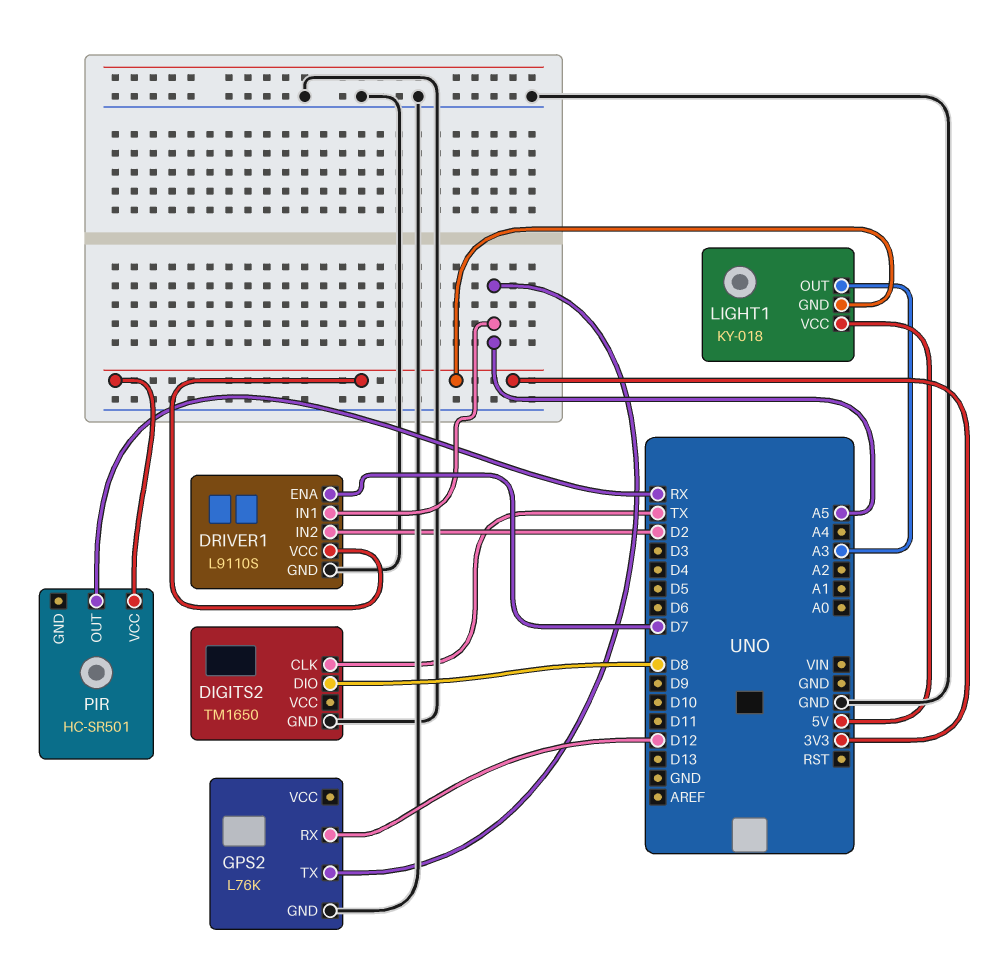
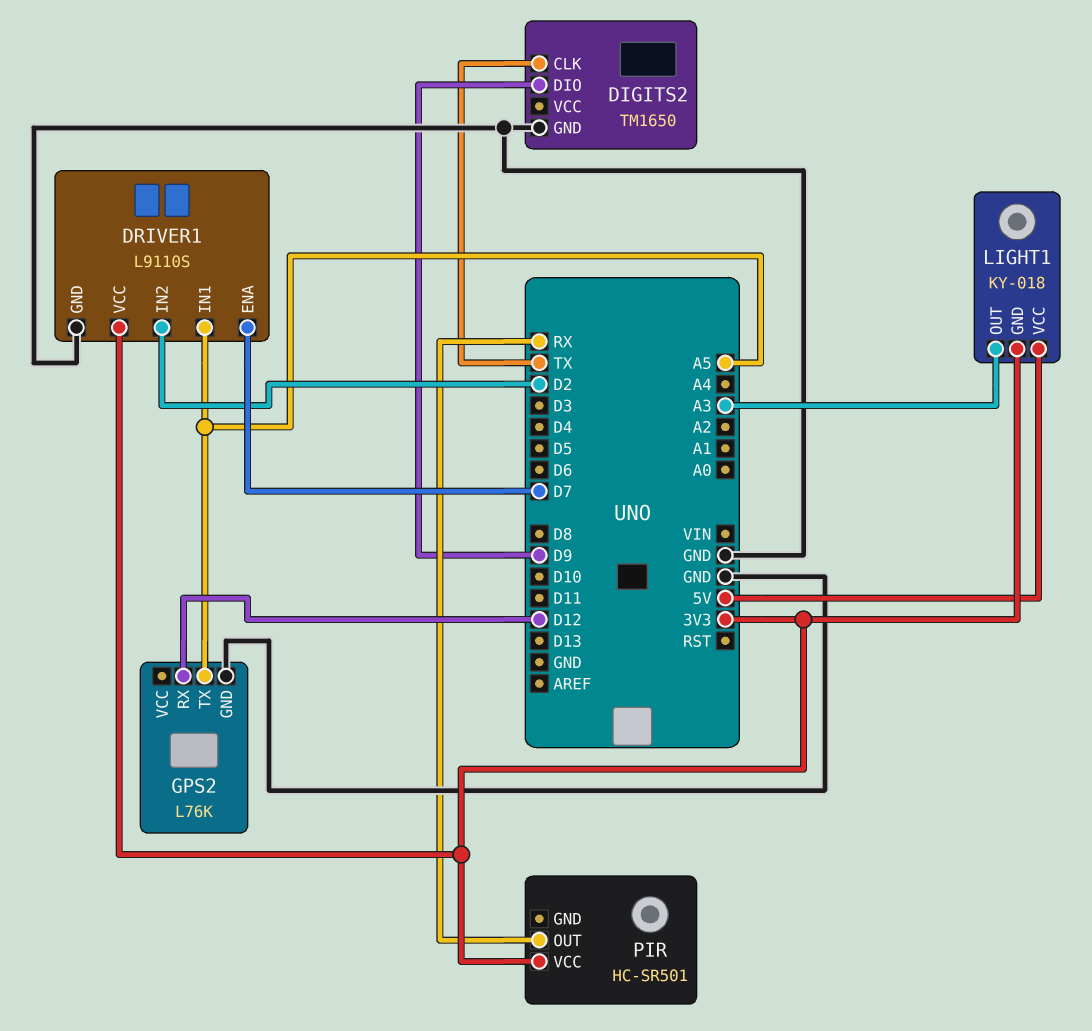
DIGITS2 pin DIO: D8 -> D9

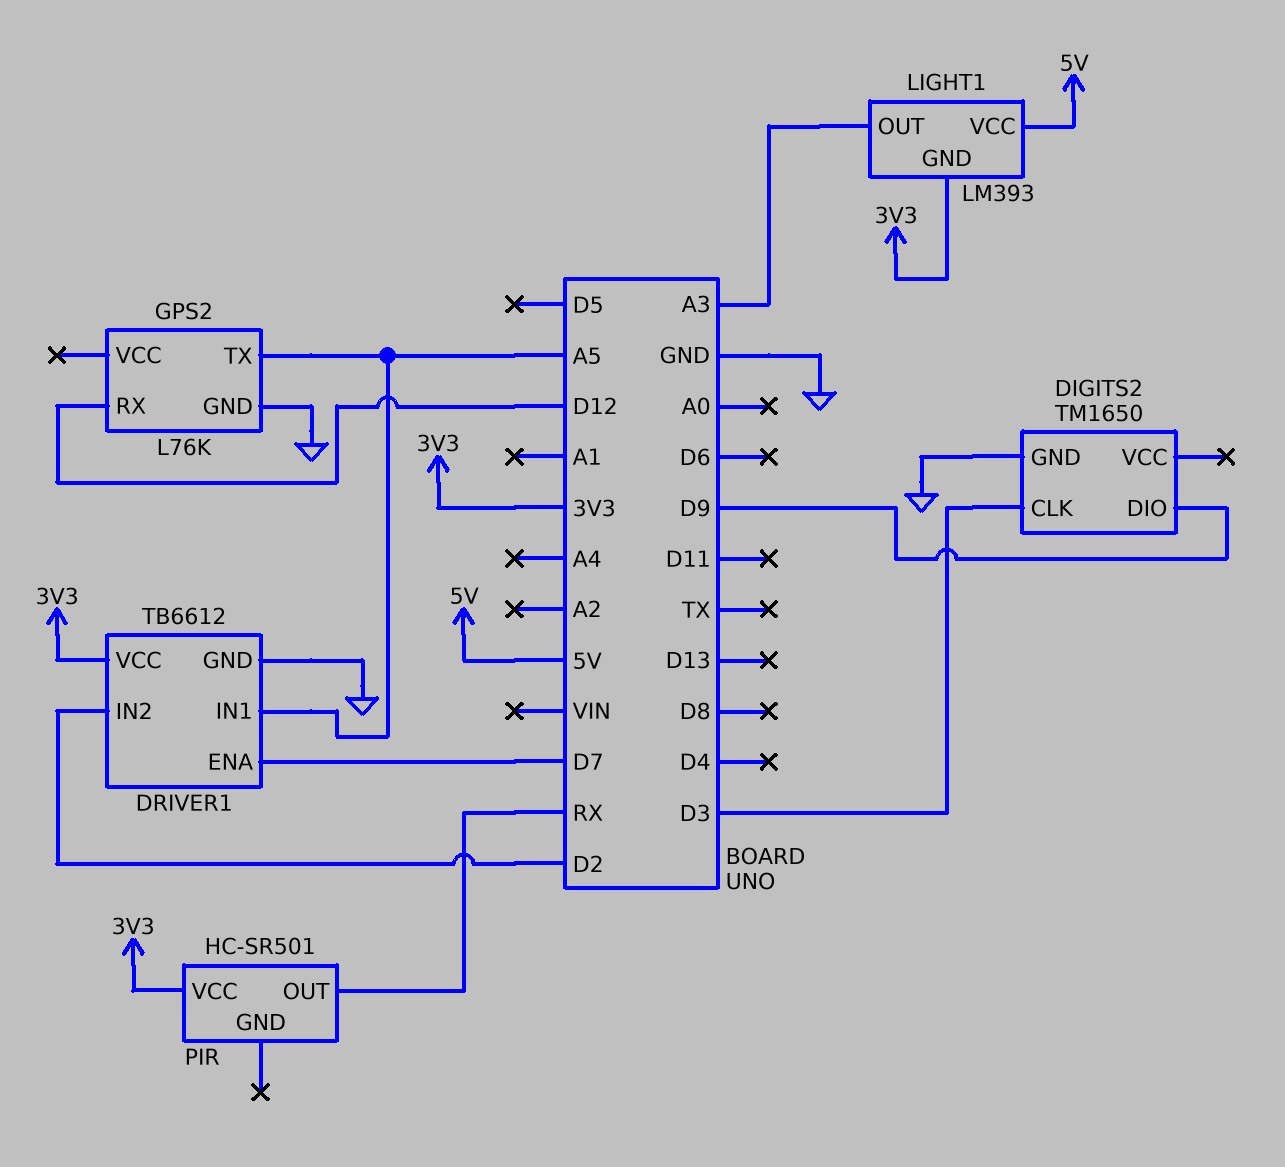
DIGITS2 pin CLK: TX -> D3
DRIVER1: L9110S -> TB6612
LIGHT1: KY-018 -> LM393

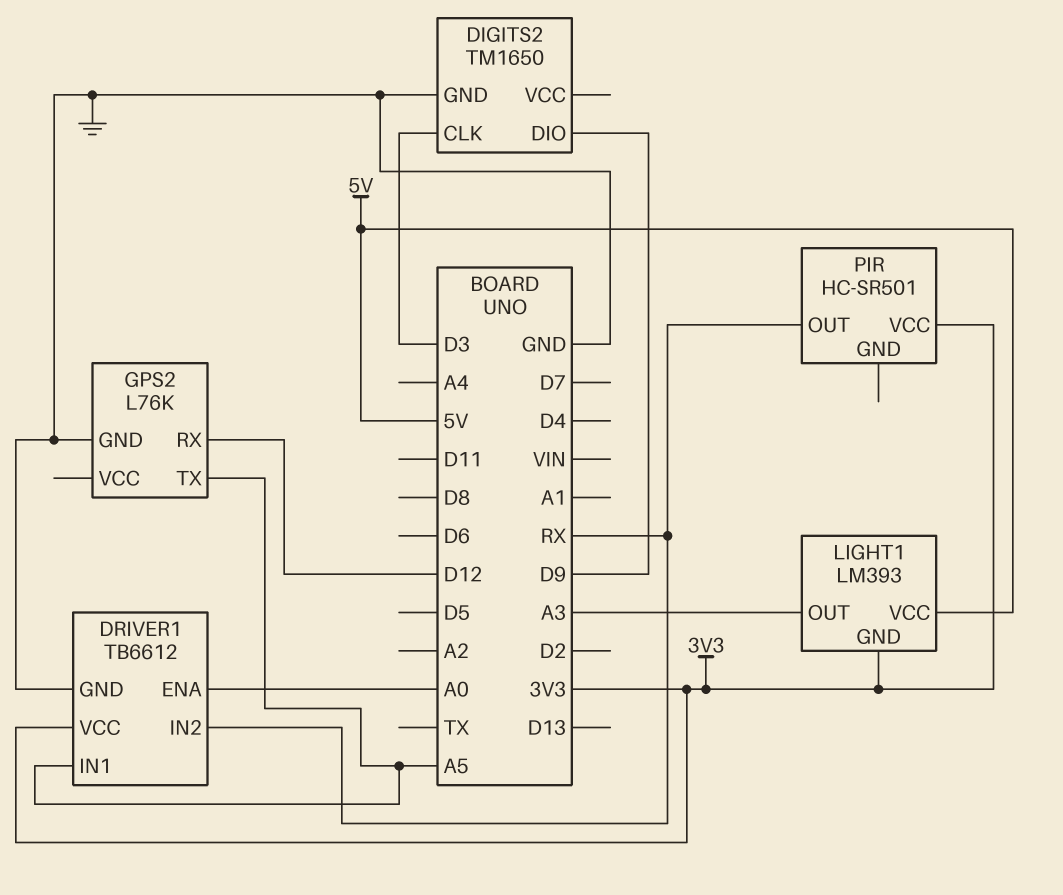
DRIVER1 pin ENA: D7 -> A0
DRIVER1 pin IN2: D2 -> RX

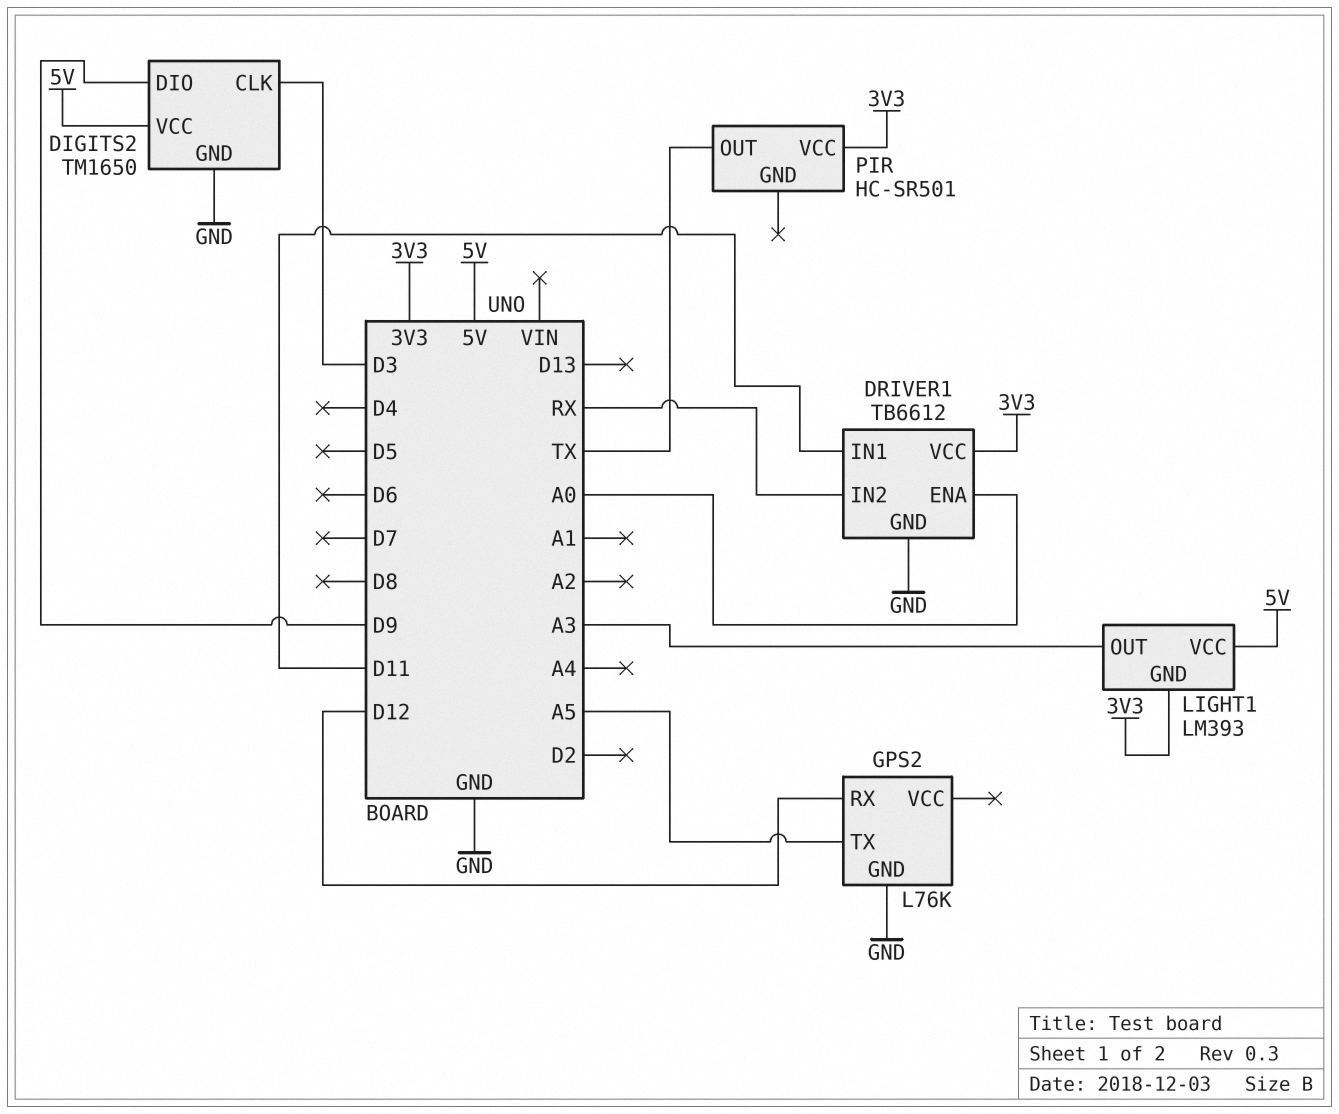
DIGITS2 pin VCC: none -> 5V
DRIVER1 pin IN1: A5 -> D11
PIR pin OUT: RX -> TX

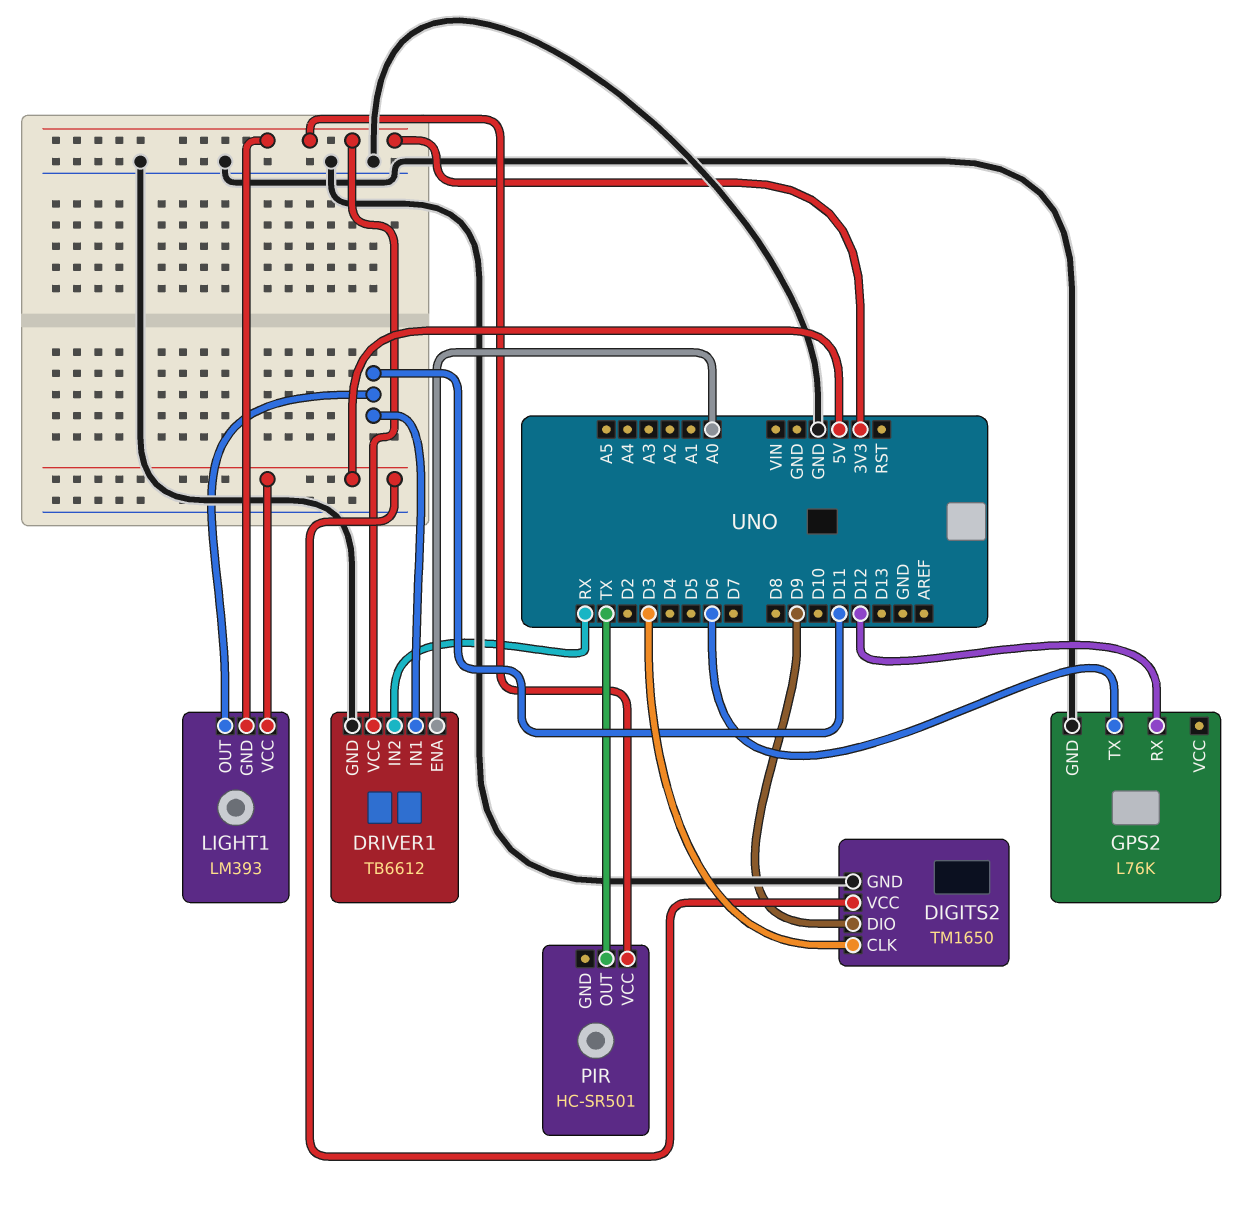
GPS2 pin TX: A5 -> D6
LIGHT1 pin OUT: A3 -> D11

